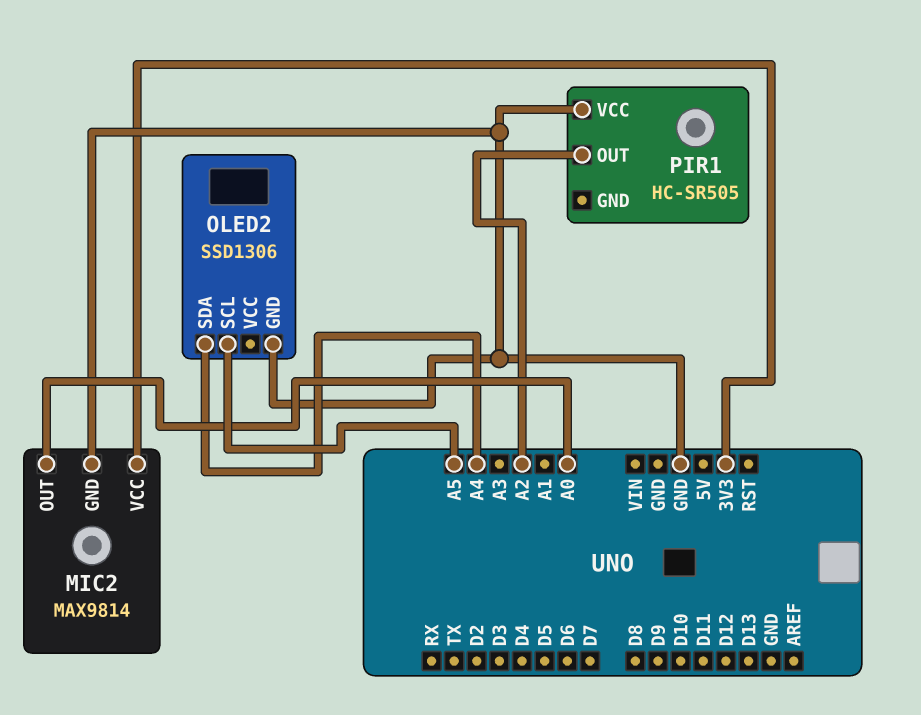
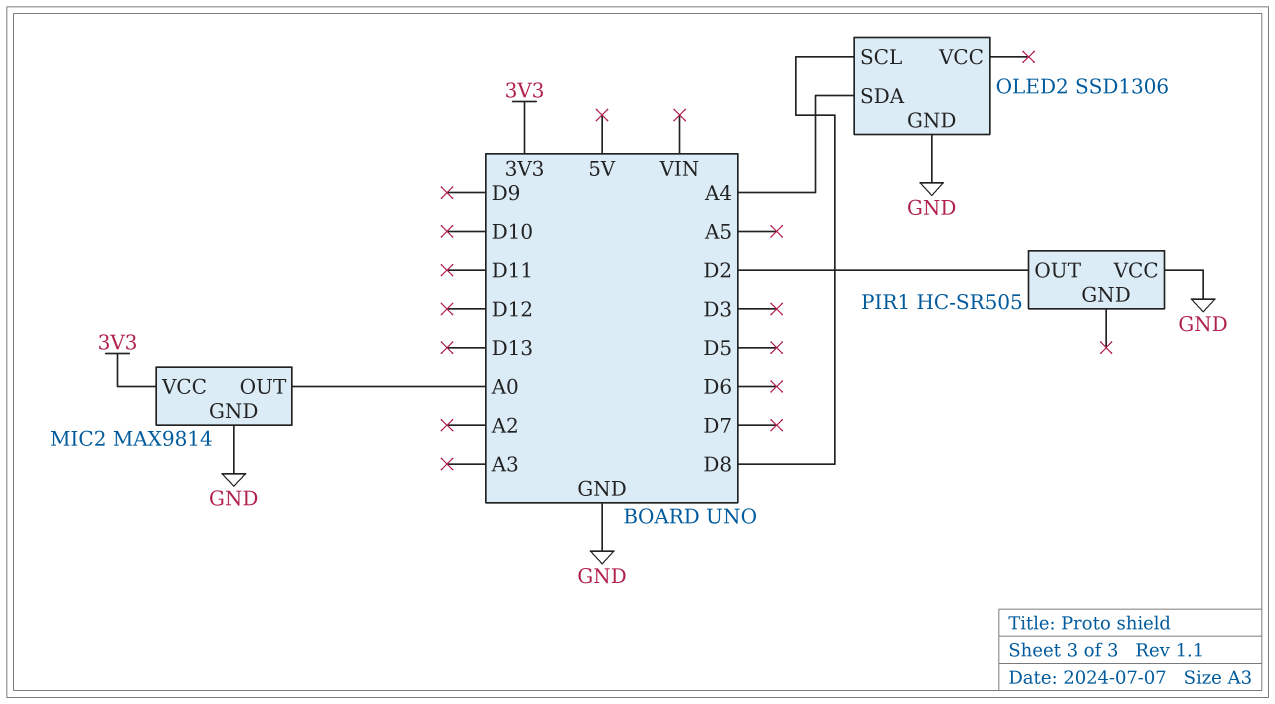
OLED2 pin SCL: A5 -> D8
PIR1 pin OUT: A2 -> D2

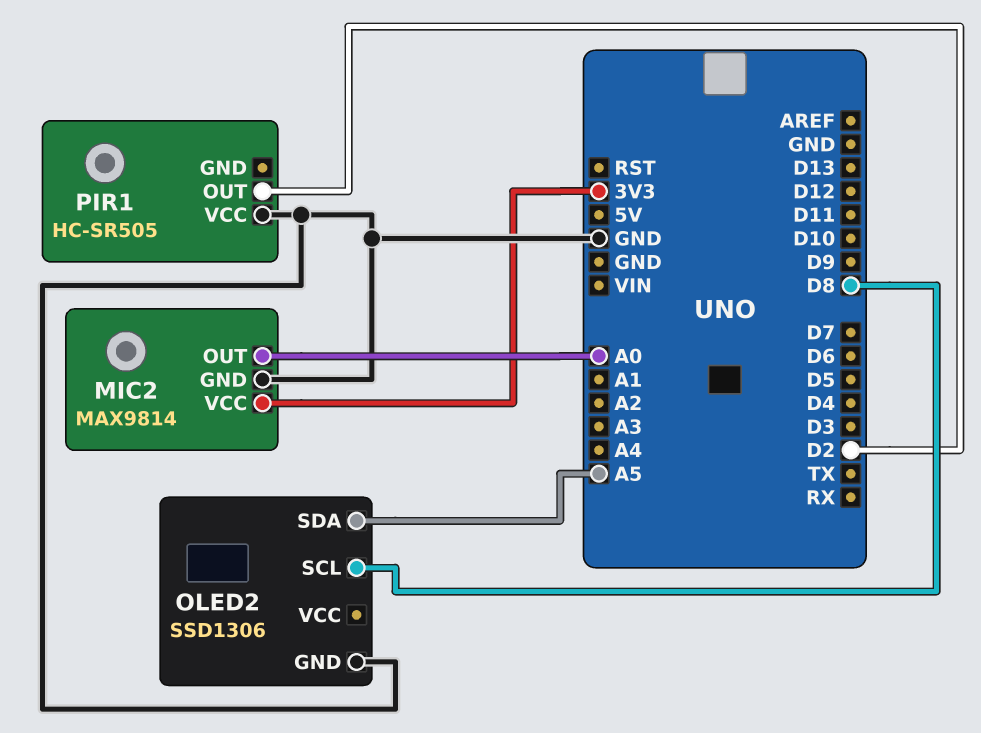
OLED2 pin SDA: A4 -> A5

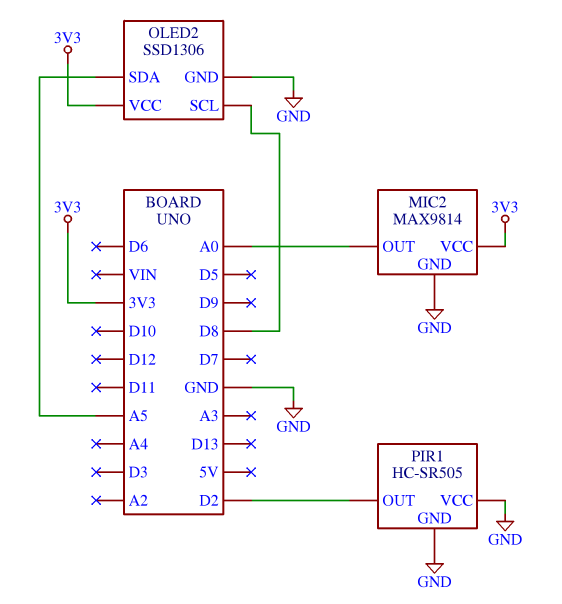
OLED2 pin VCC: none -> 3V3
PIR1 pin GND: none -> GND

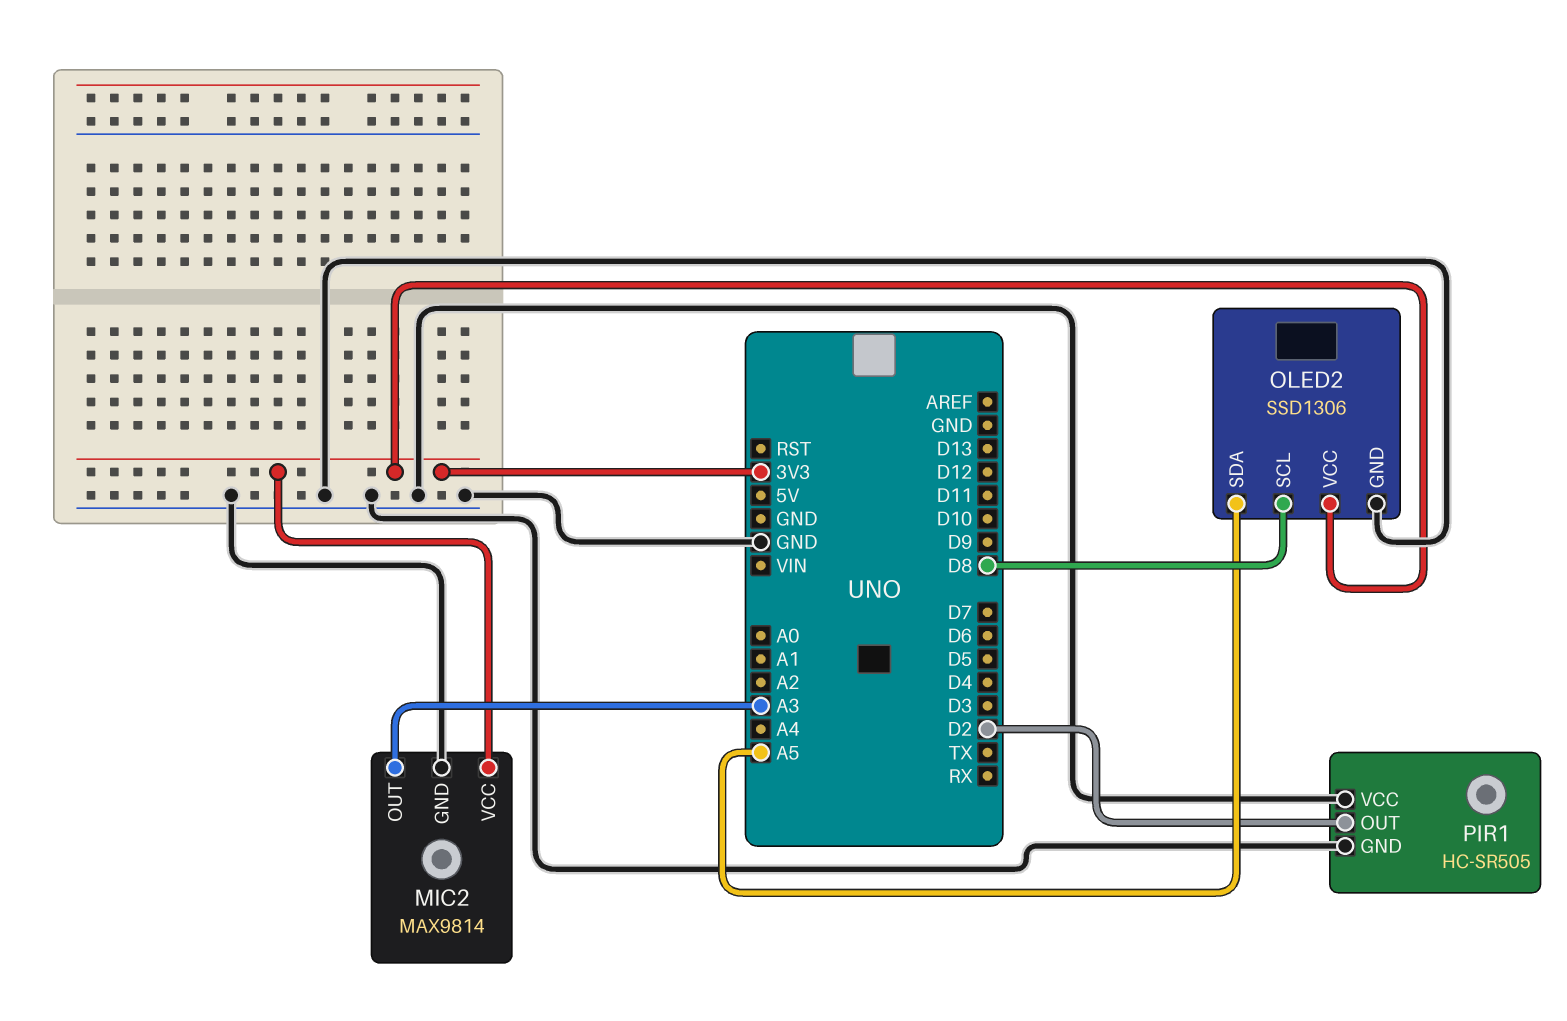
MIC2 pin OUT: A0 -> A3

